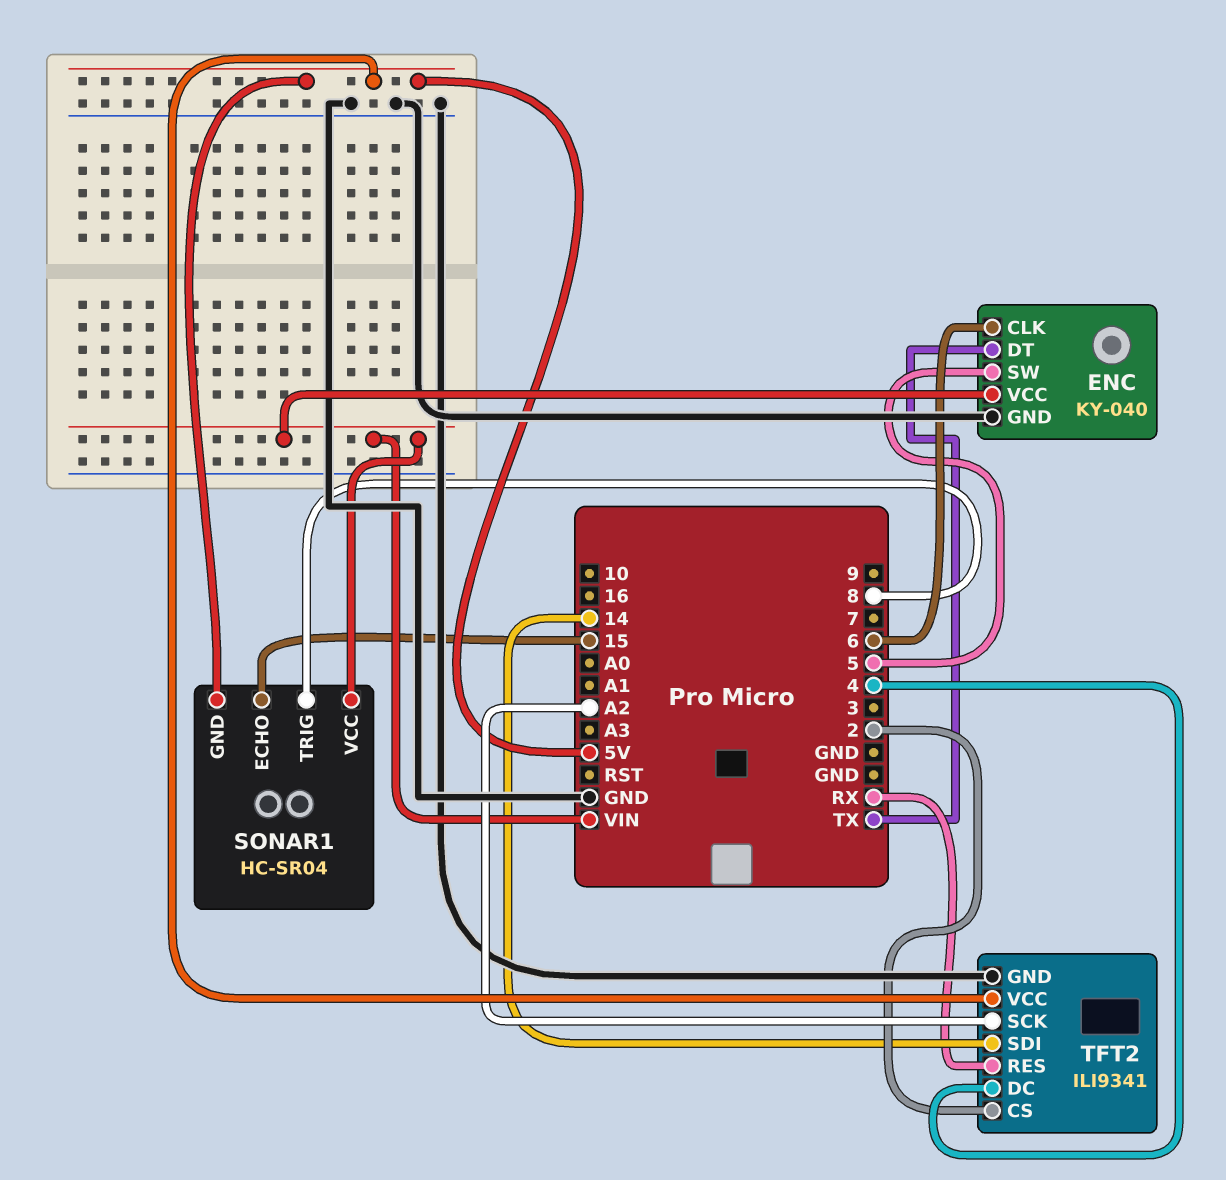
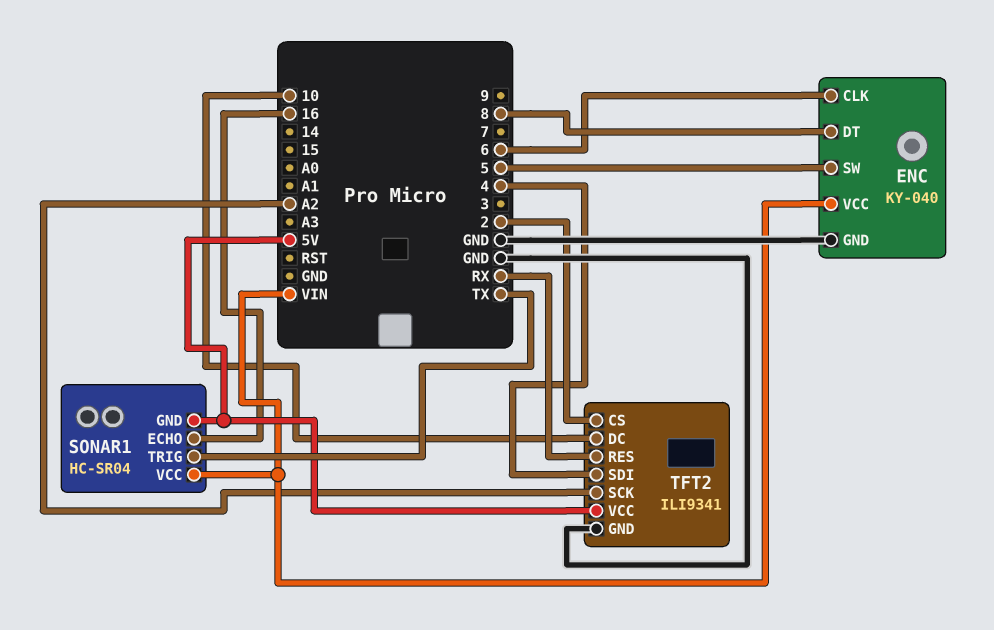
ENC pin DT: TX -> 8
SONAR1 pin ECHO: 15 -> 16
SONAR1 pin TRIG: 8 -> TX
TFT2 pin DC: 4 -> 10
TFT2 pin SDI: 14 -> 4

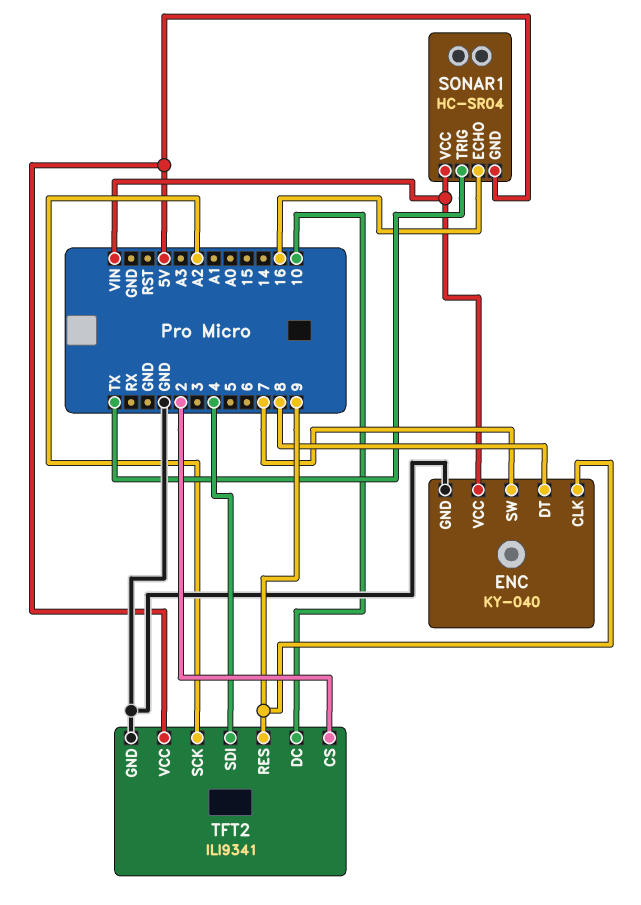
ENC pin CLK: 6 -> 9
ENC pin SW: 5 -> 7
TFT2 pin RES: RX -> 9

